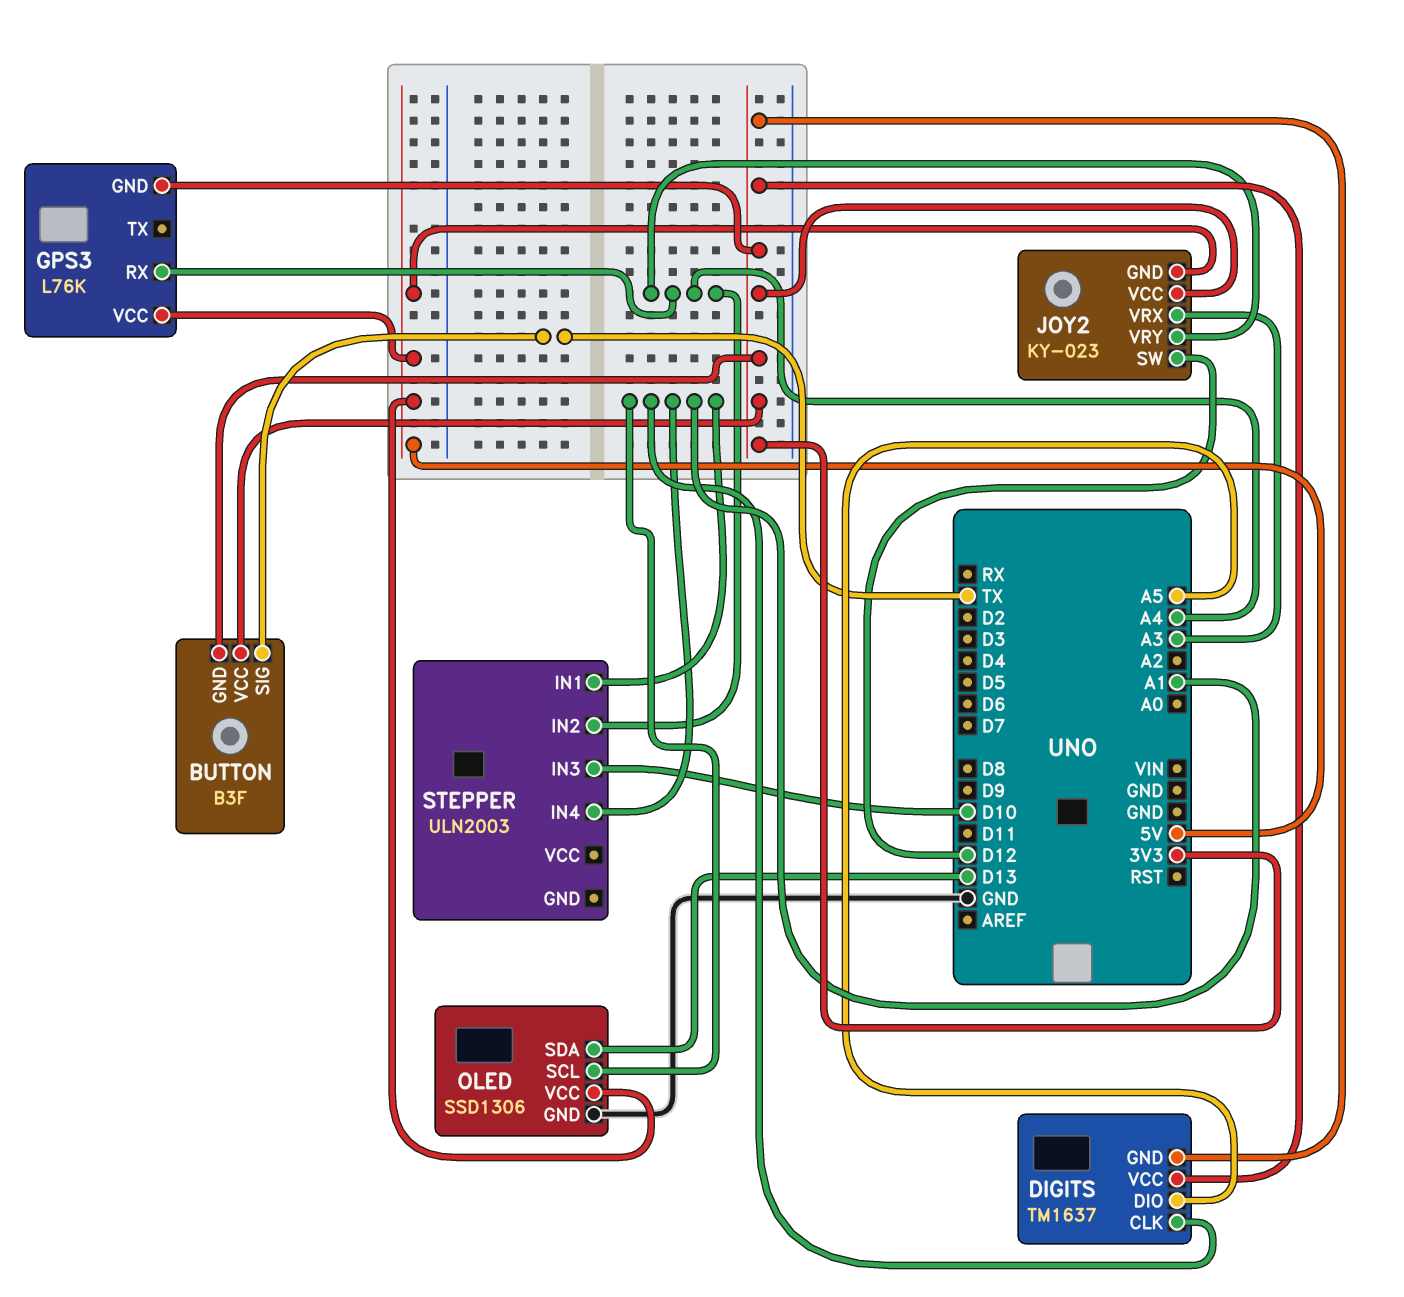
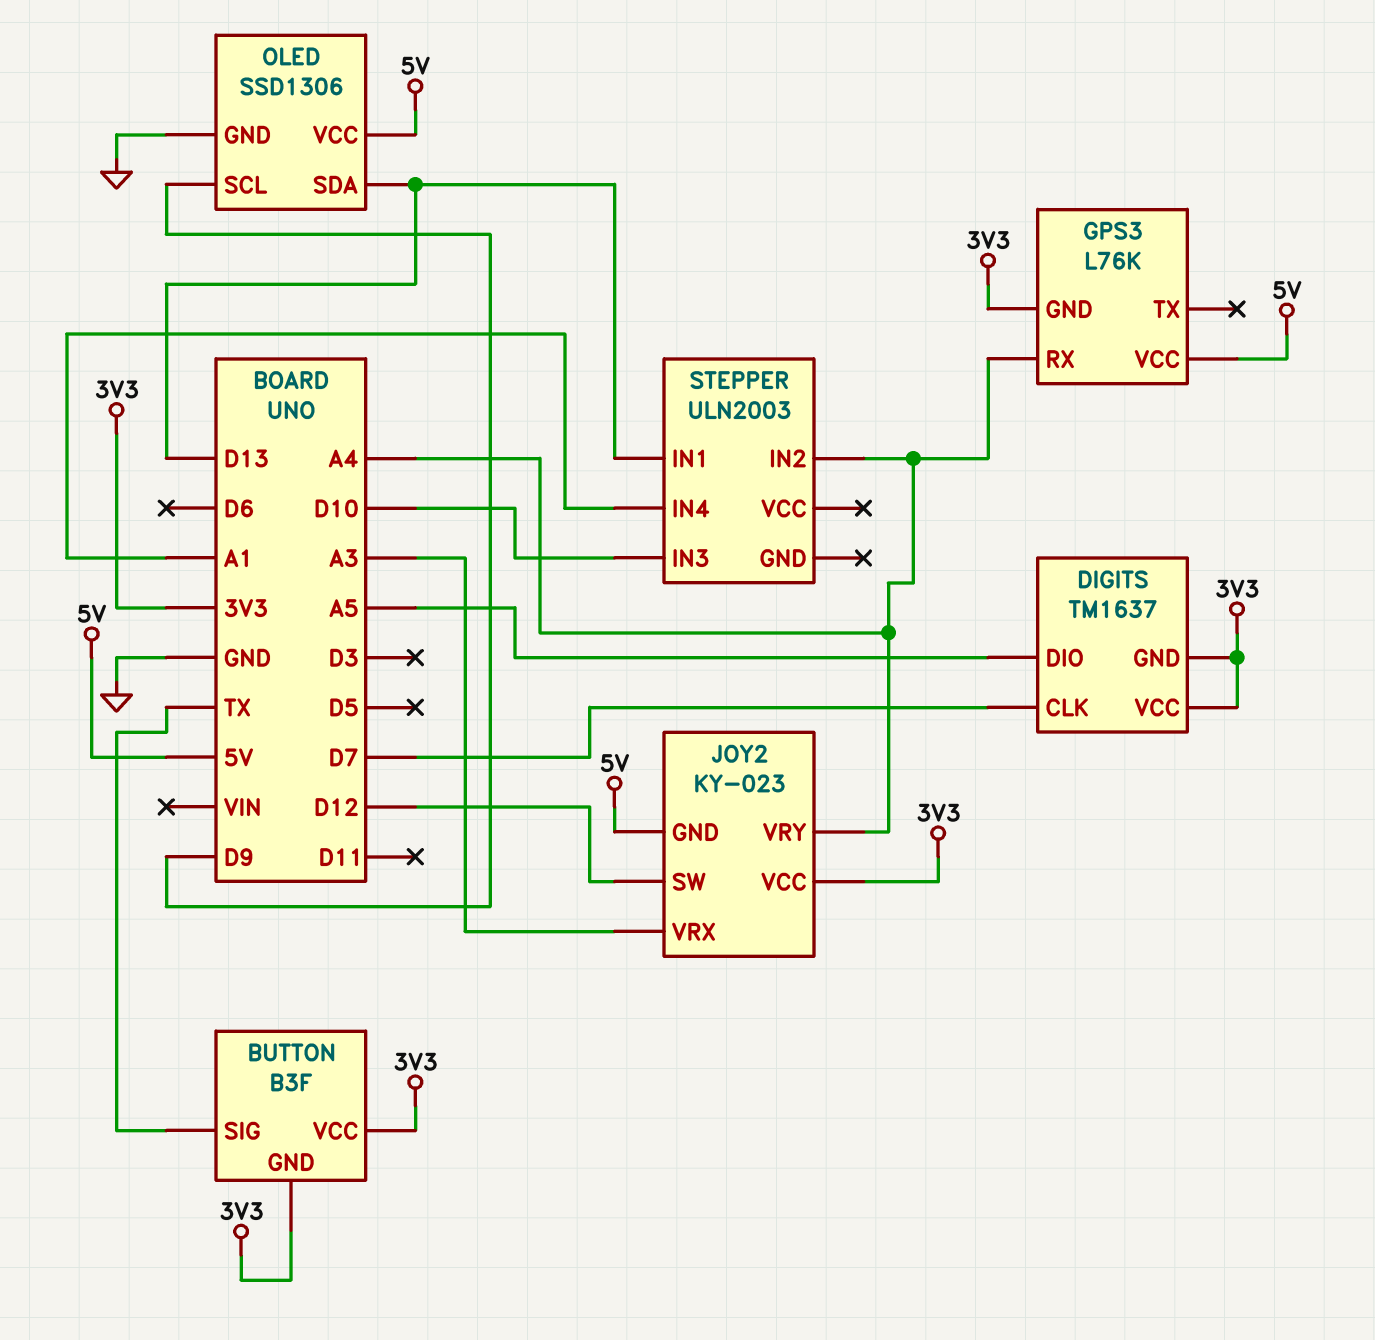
DIGITS pin CLK: A1 -> D7
OLED pin SCL: A1 -> D9
STEPPER pin IN1: A1 -> D13

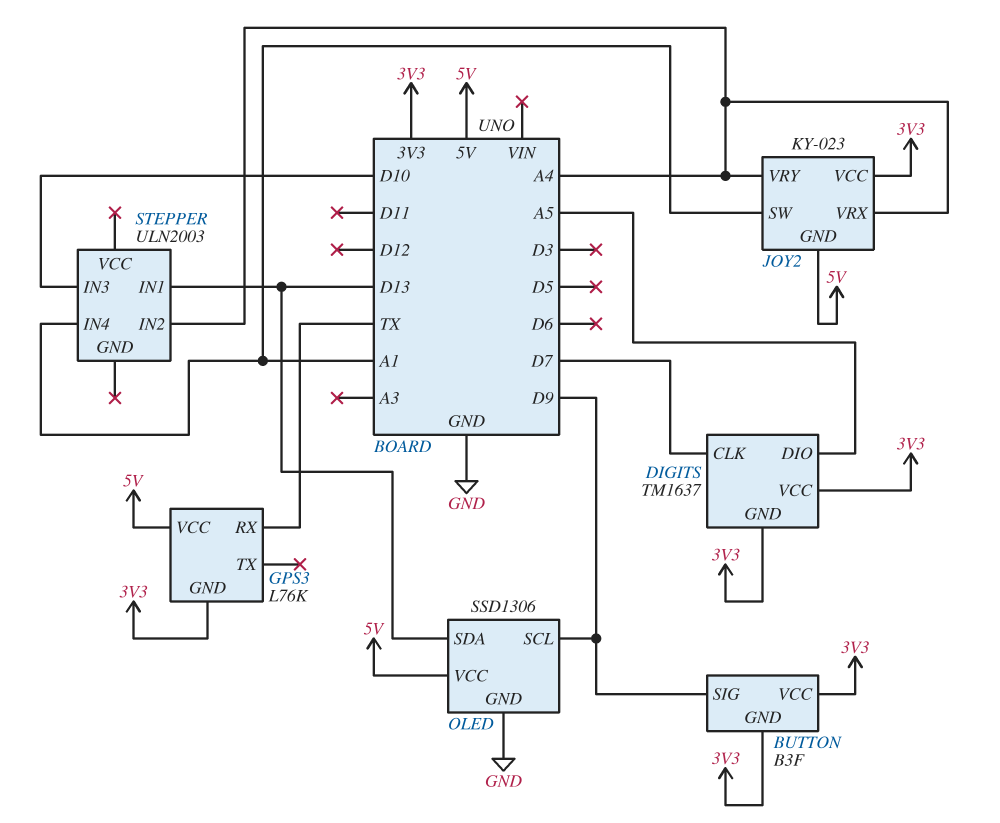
BUTTON pin SIG: TX -> D9
GPS3 pin RX: A4 -> TX
JOY2 pin SW: D12 -> A1
JOY2 pin VRX: A3 -> A4

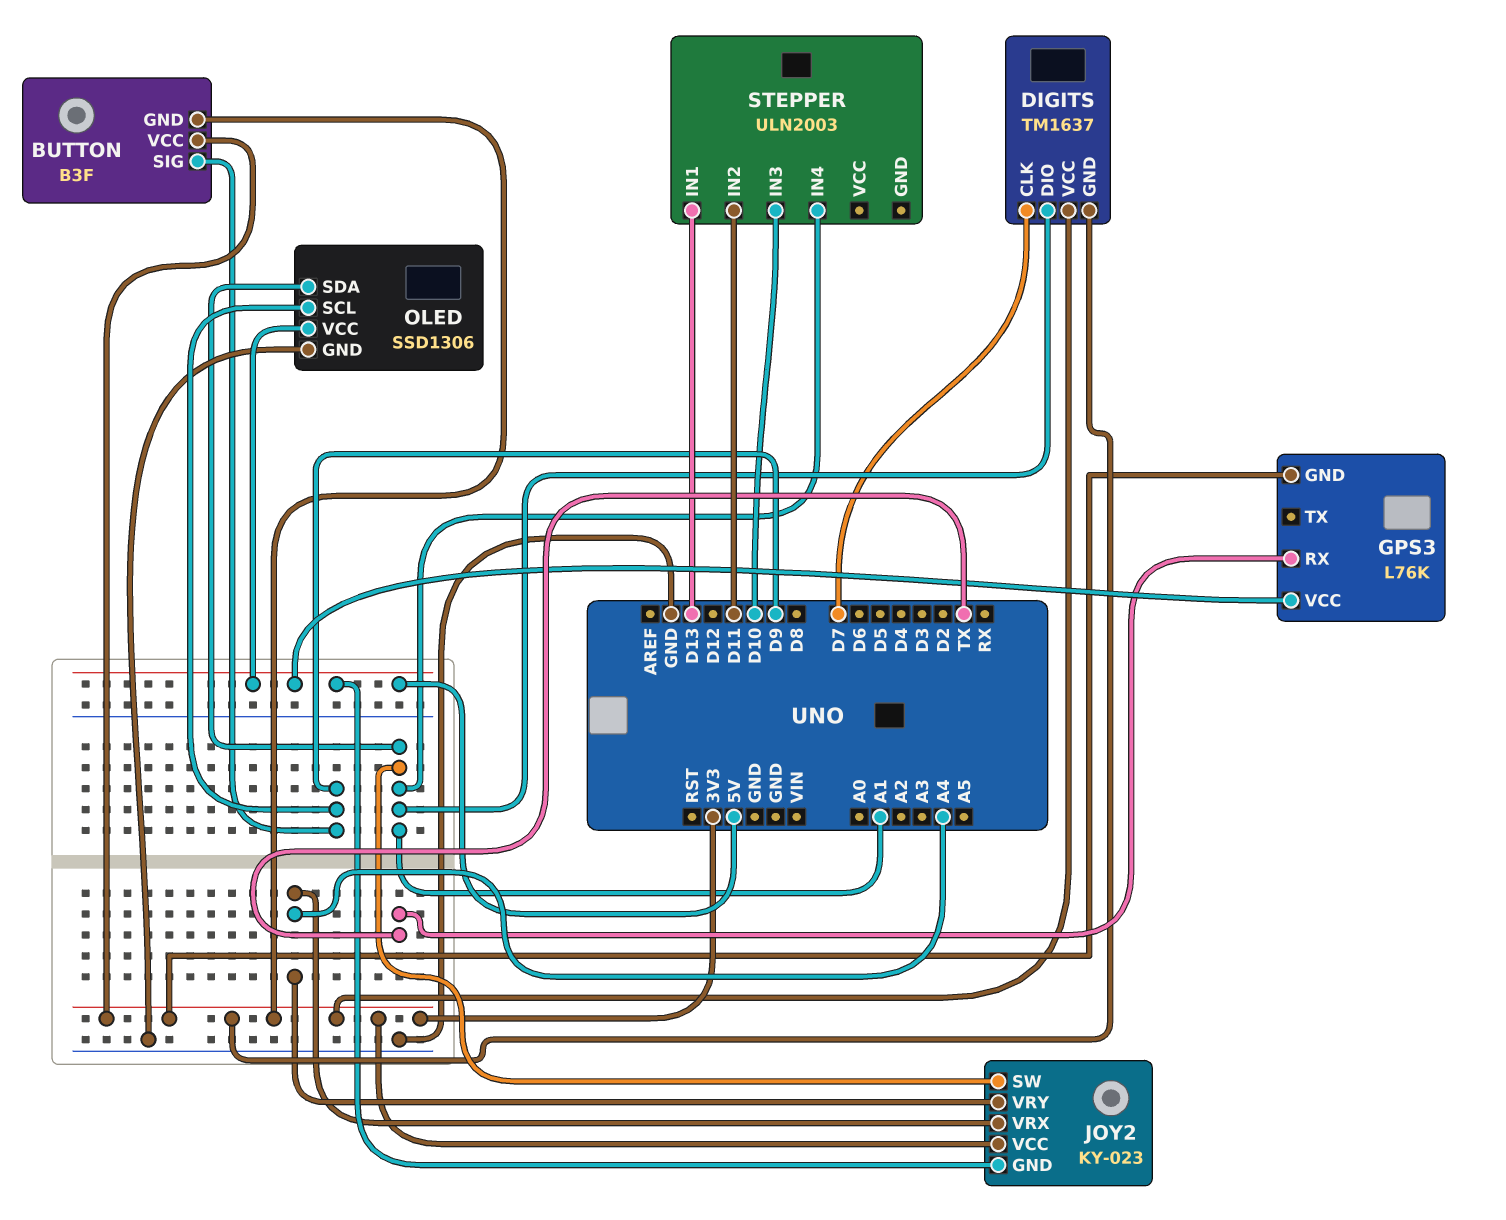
DIGITS pin DIO: A5 -> A1
OLED pin SDA: D13 -> A1
STEPPER pin IN2: A4 -> D11

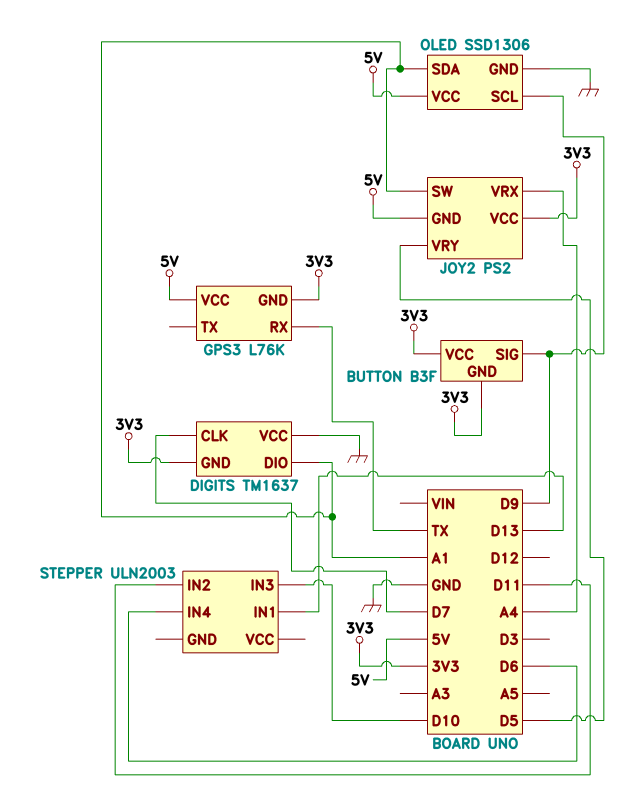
DIGITS pin VCC: 3V3 -> GND
JOY2: KY-023 -> PS2
JOY2 pin VRY: A4 -> D5
STEPPER pin IN4: A1 -> D6

